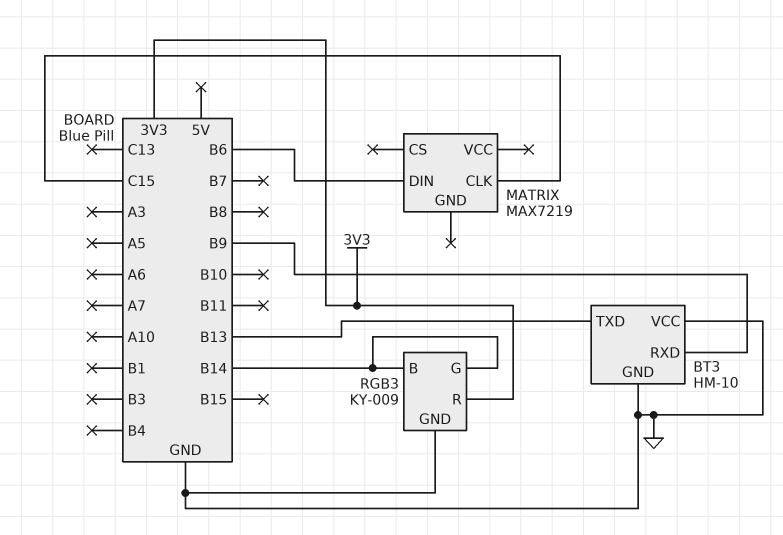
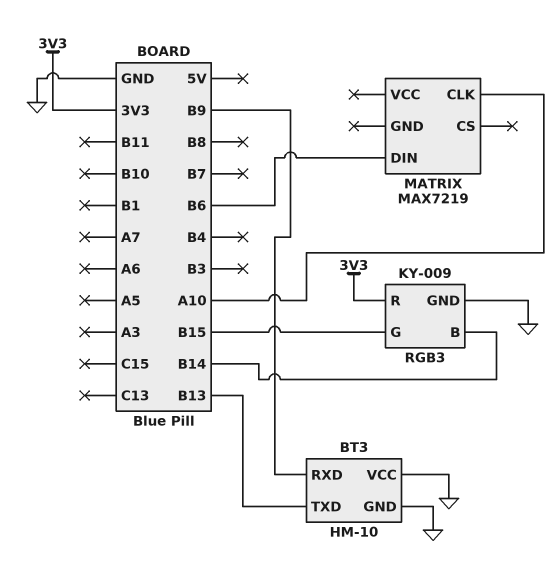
MATRIX pin CLK: C15 -> A10
RGB3 pin G: B14 -> B15

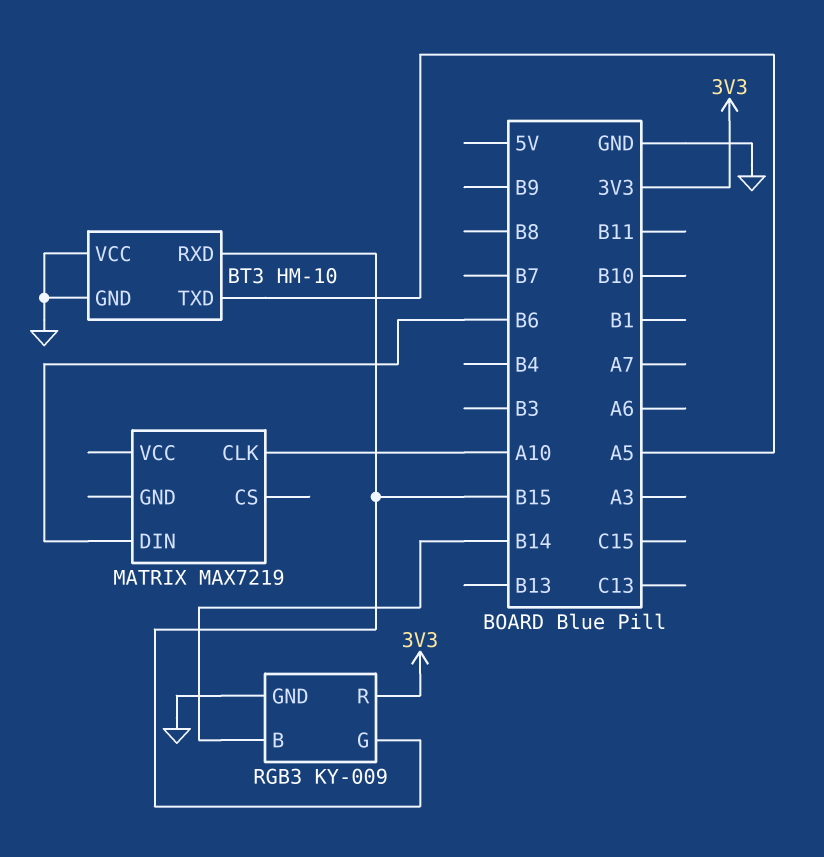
BT3 pin RXD: B9 -> B15
BT3 pin TXD: B13 -> A5

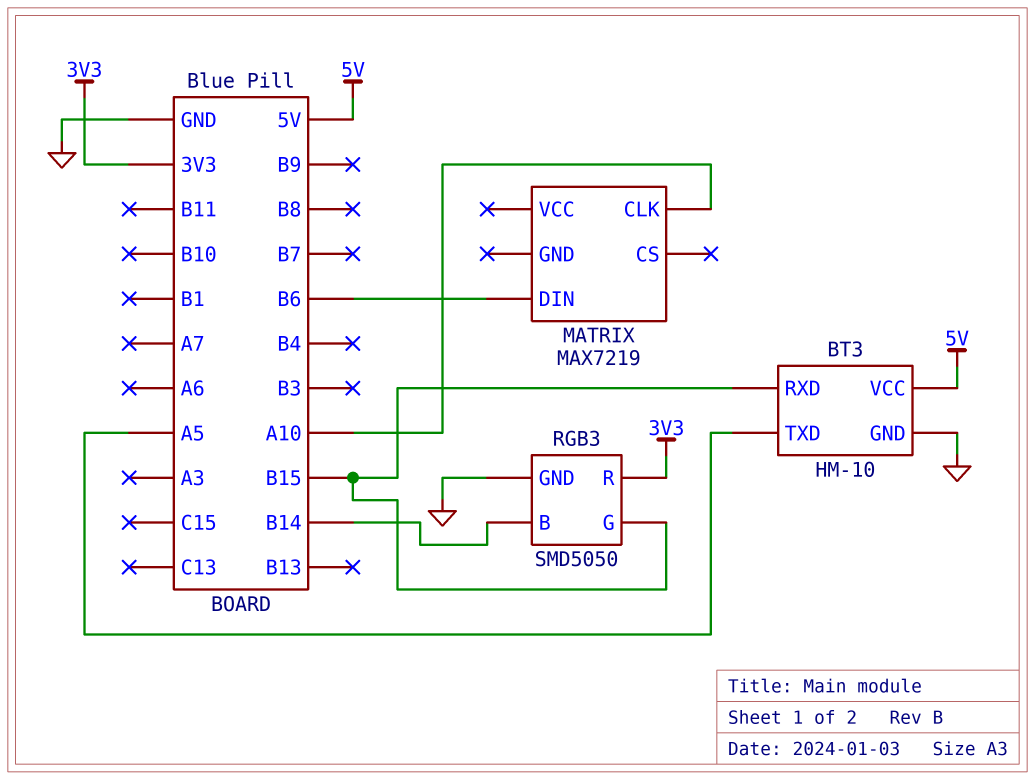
BT3 pin VCC: GND -> 5V
RGB3: KY-009 -> SMD5050

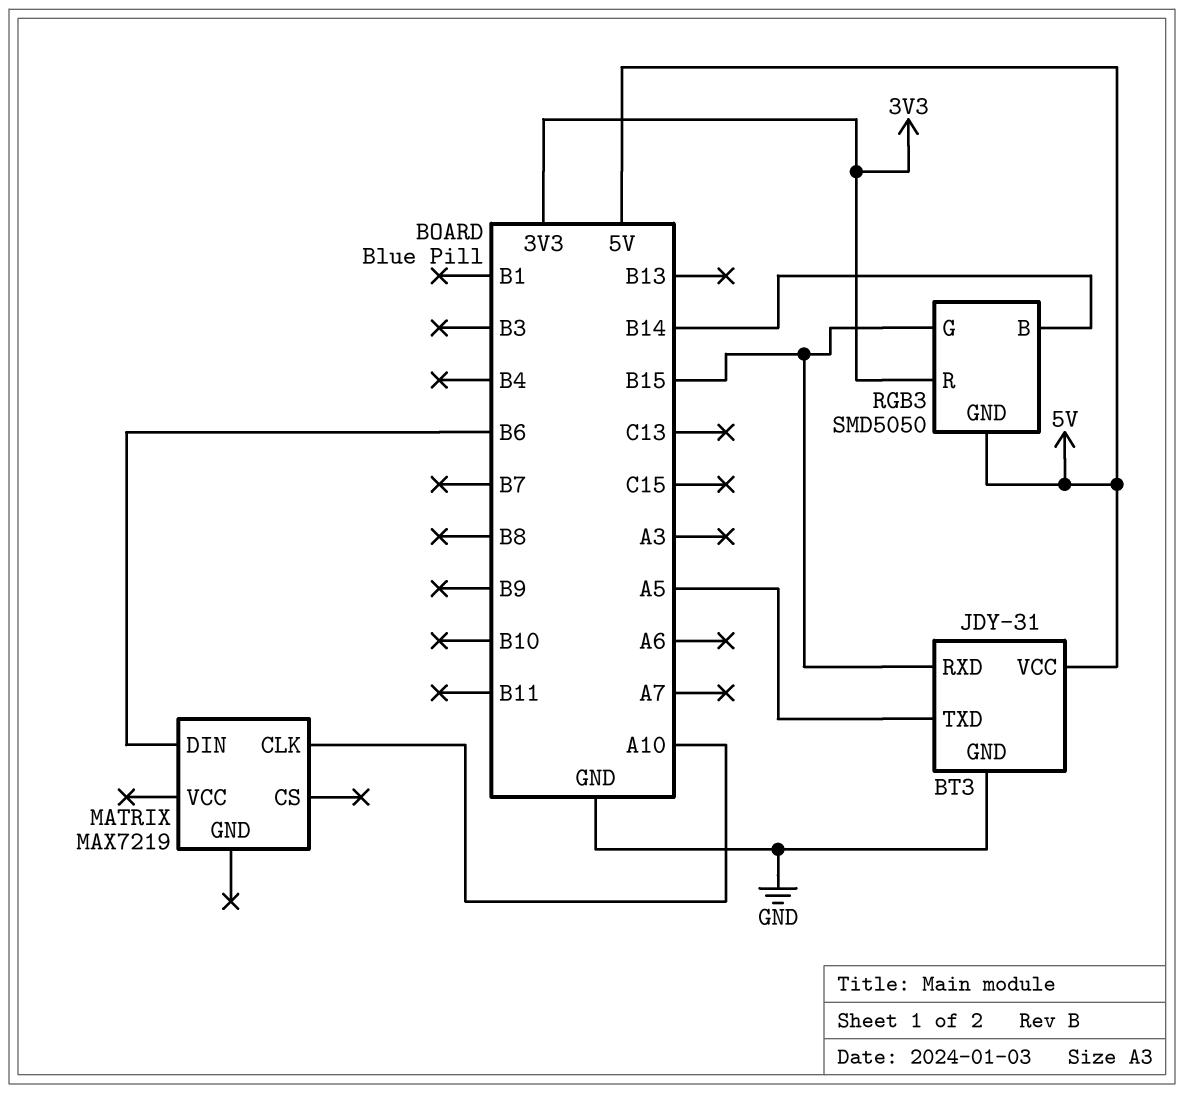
BT3: HM-10 -> JDY-31
RGB3 pin GND: GND -> 5V

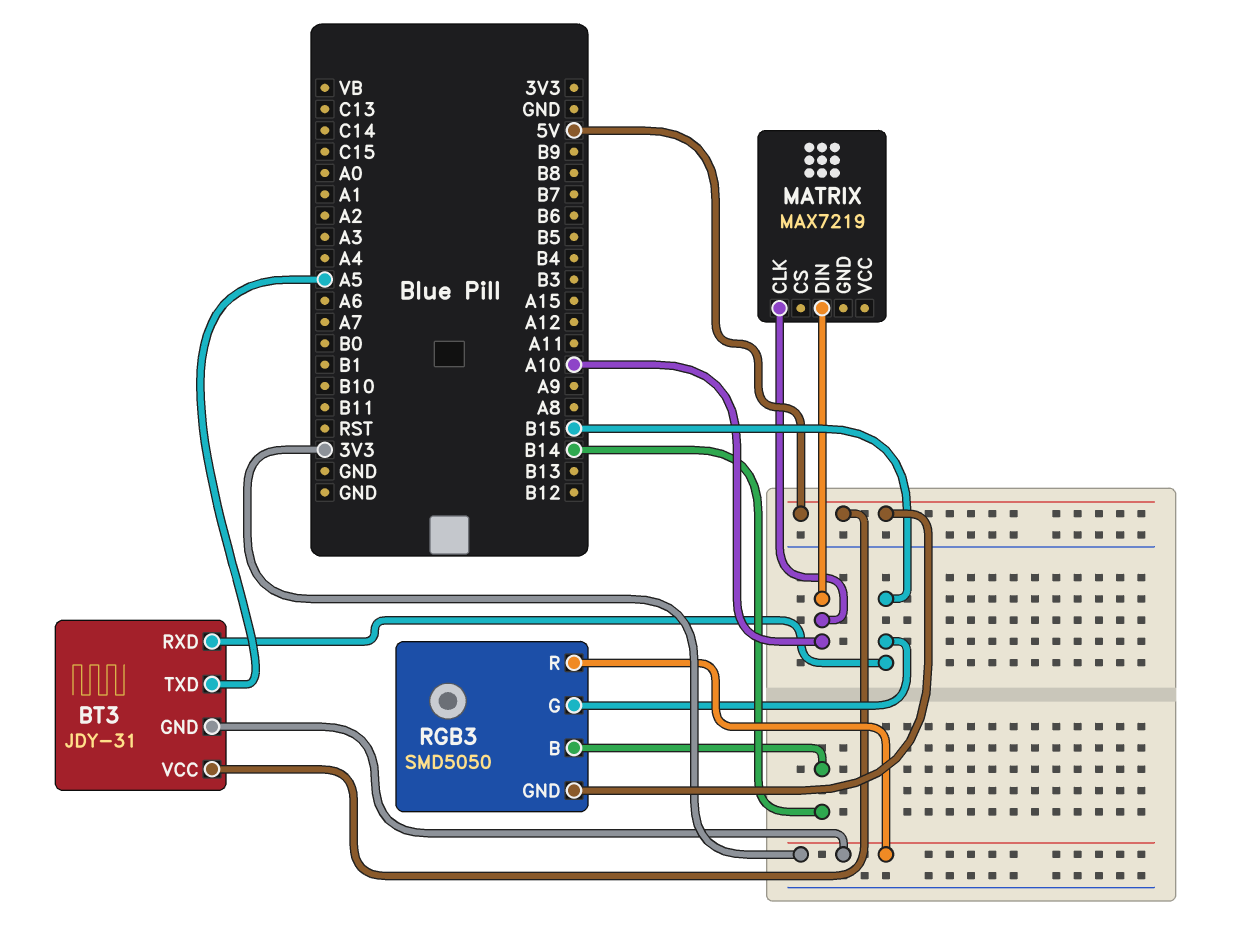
BT3 pin GND: GND -> 3V3
MATRIX pin DIN: B6 -> A10

